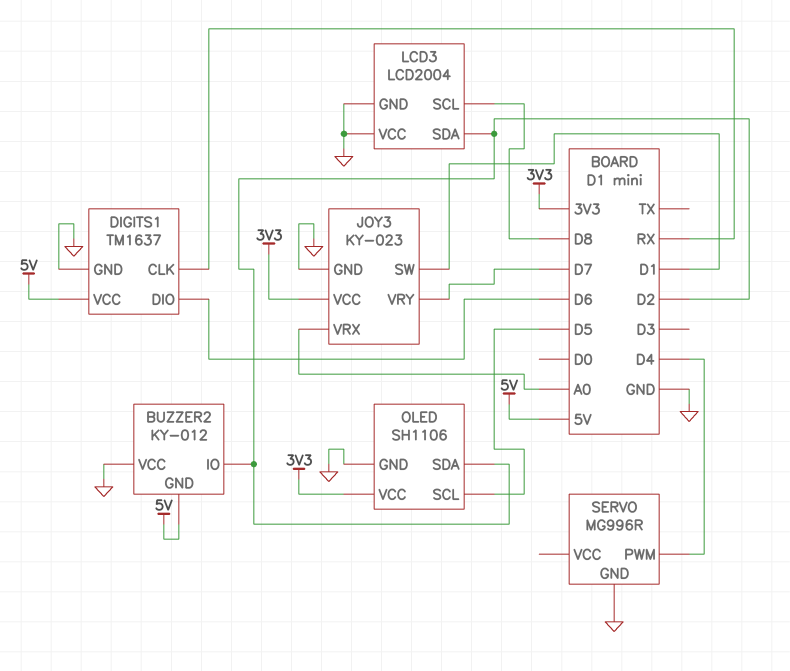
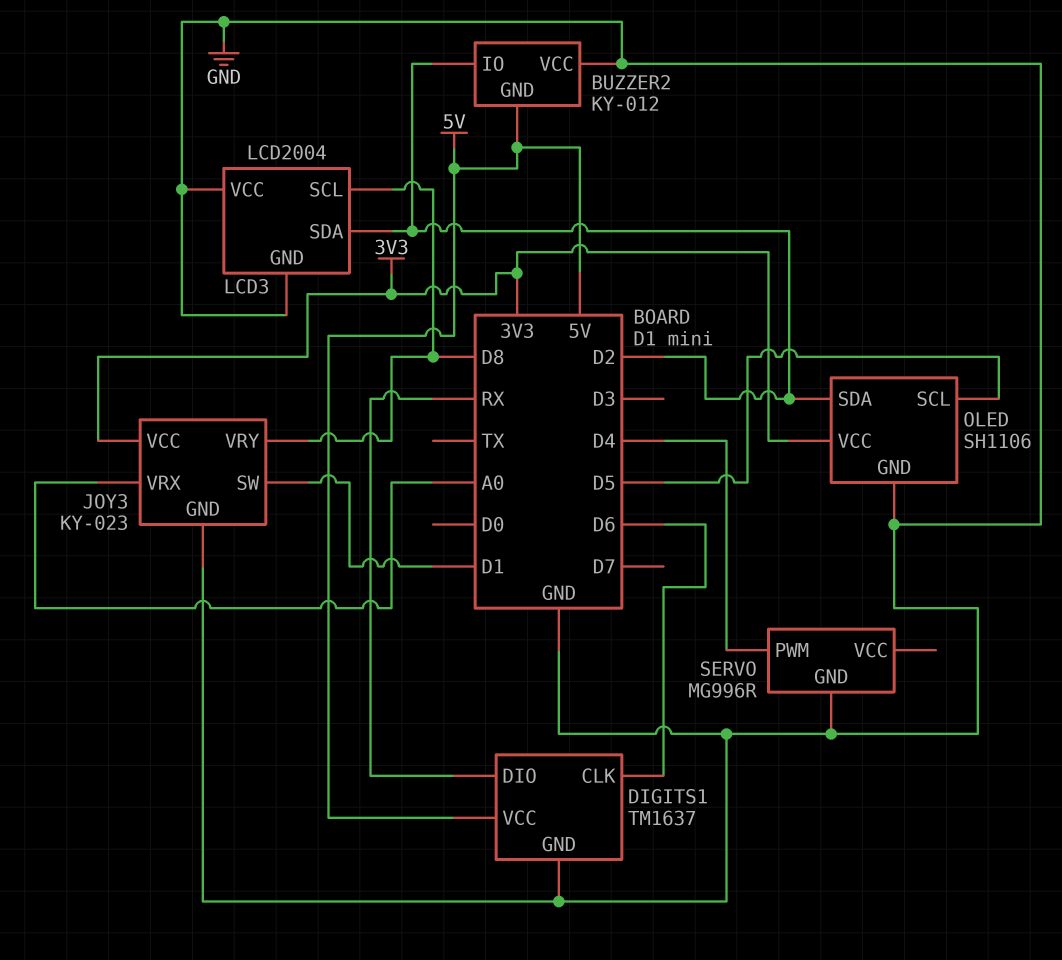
DIGITS1 pin CLK: RX -> D6
DIGITS1 pin DIO: D6 -> RX
JOY3 pin VRY: D7 -> D8

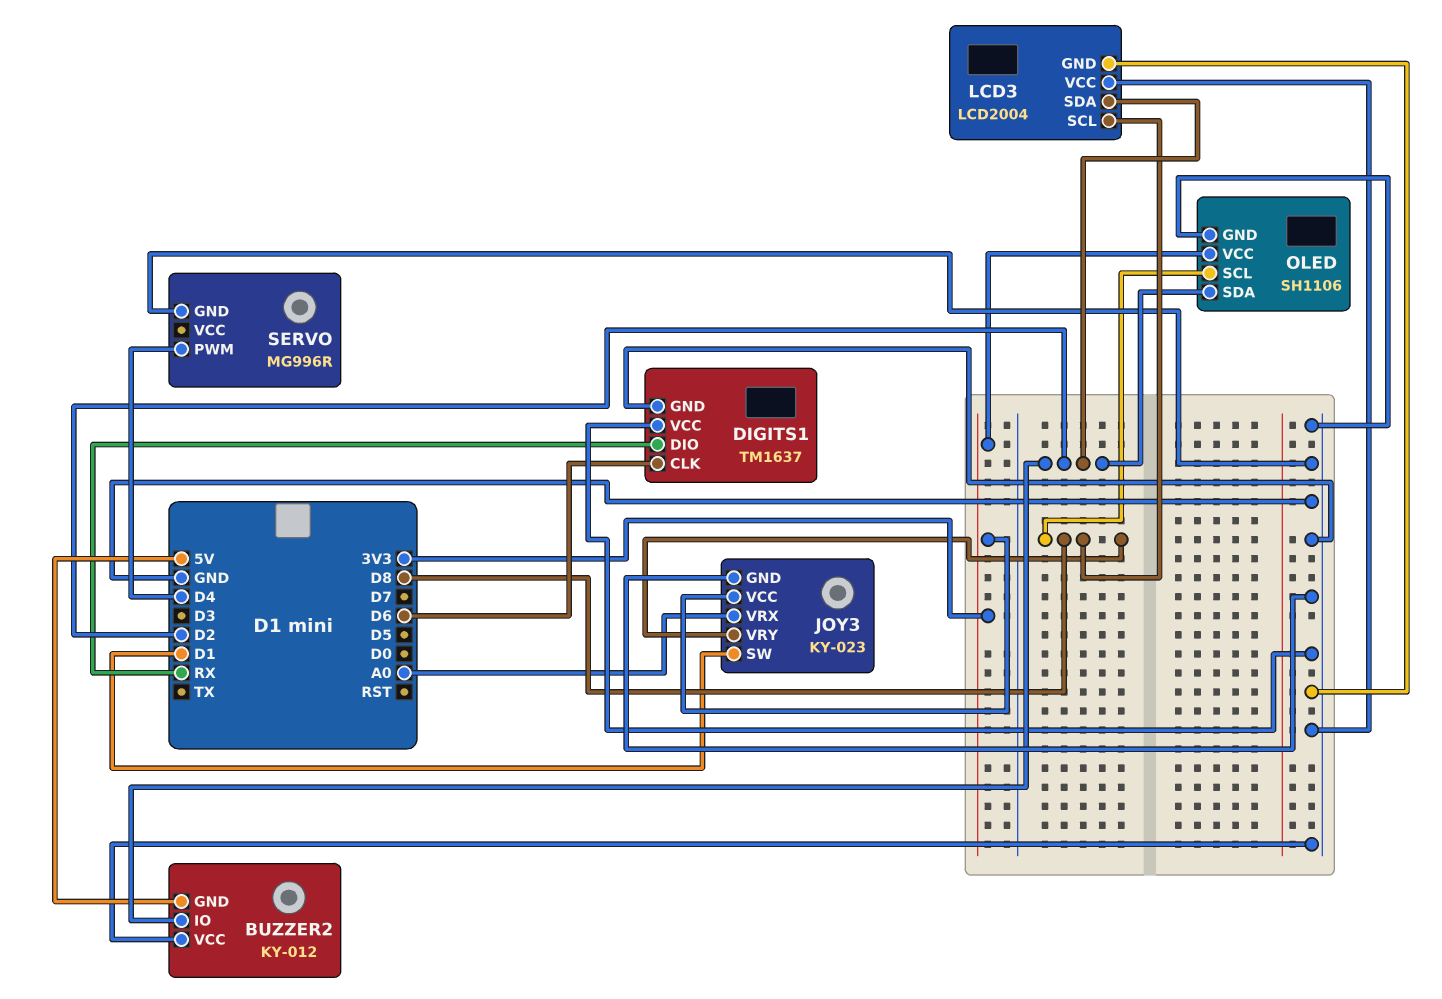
DIGITS1 pin VCC: 5V -> GND
OLED pin SCL: D5 -> D8

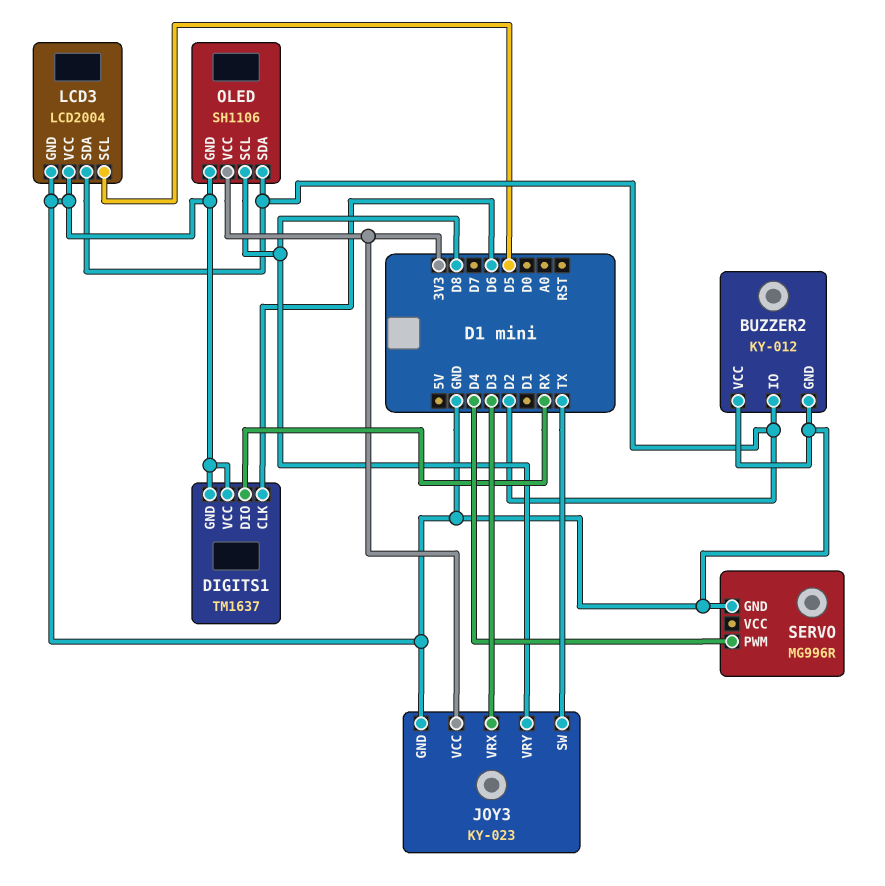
BUZZER2 pin GND: 5V -> GND
JOY3 pin SW: D1 -> TX
JOY3 pin VRX: A0 -> D3
LCD3 pin SCL: D8 -> D5

